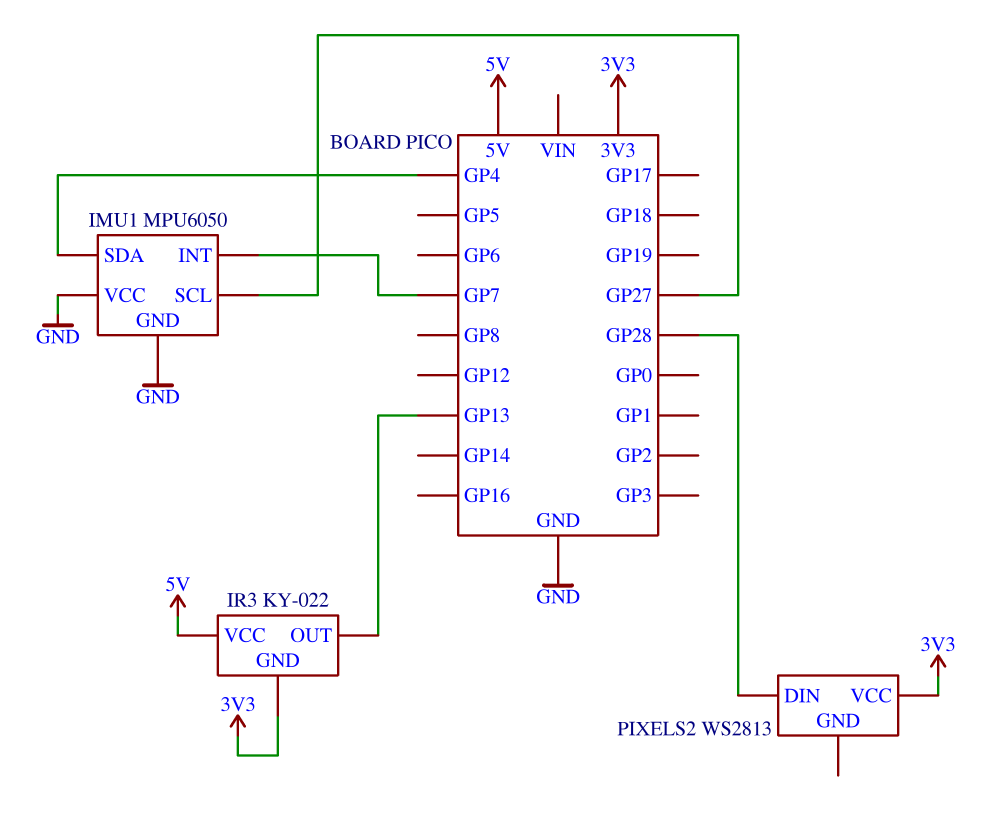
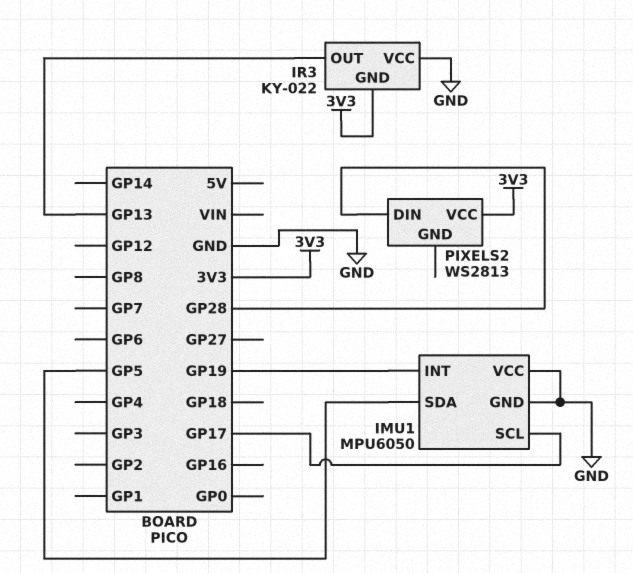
IMU1 pin INT: GP7 -> GP19
IMU1 pin SCL: GP27 -> GP17
IMU1 pin SDA: GP4 -> GP5
IR3 pin VCC: 5V -> GND

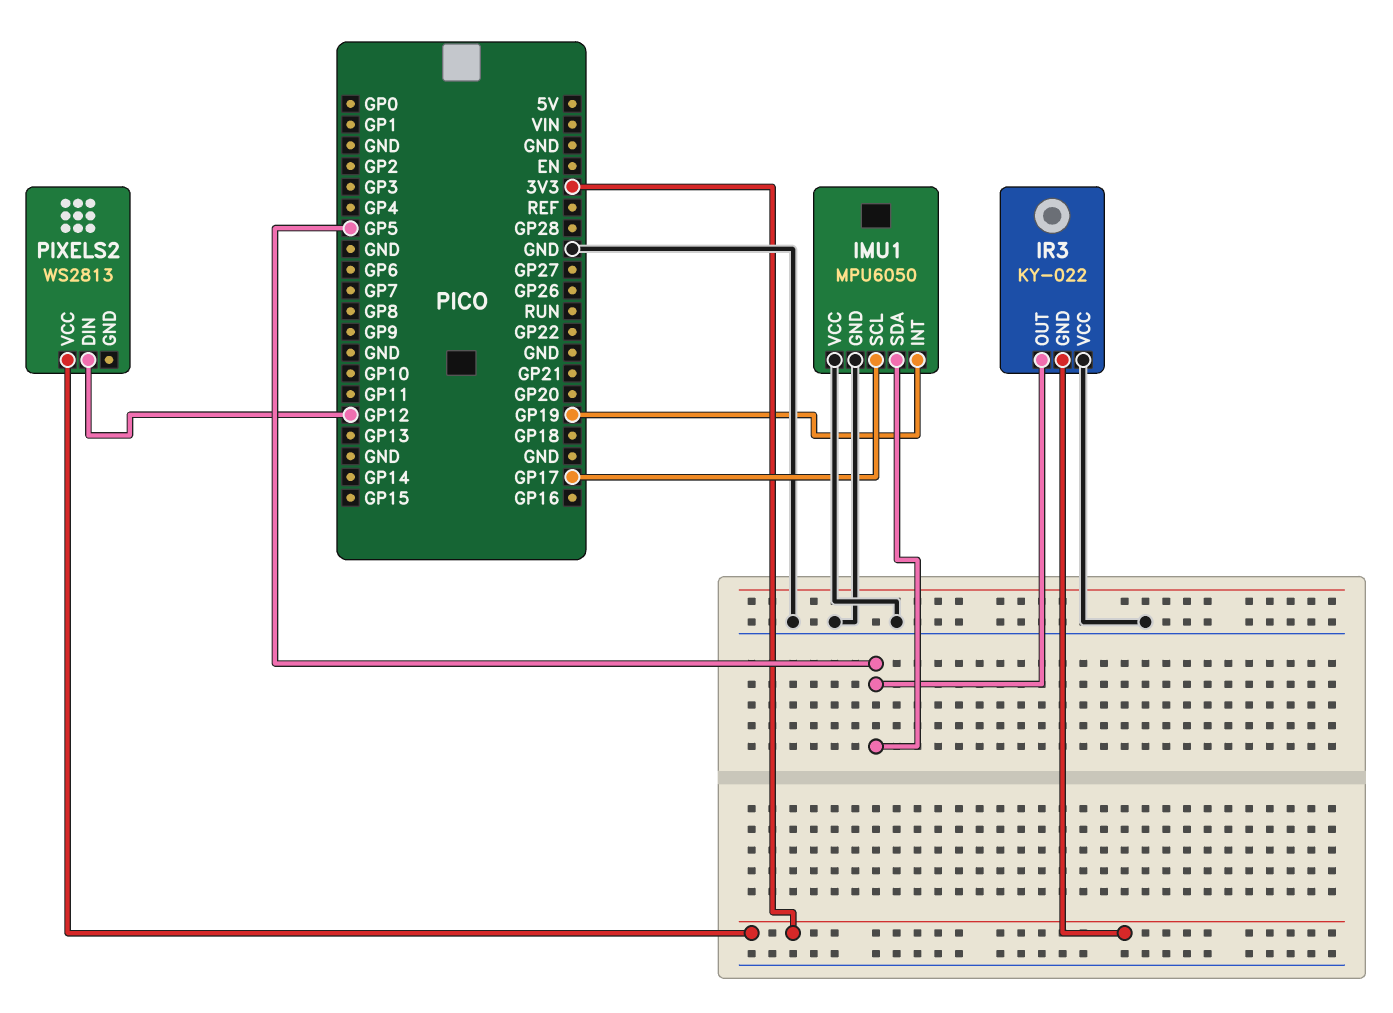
IR3 pin OUT: GP13 -> GP5
PIXELS2 pin DIN: GP28 -> GP12

